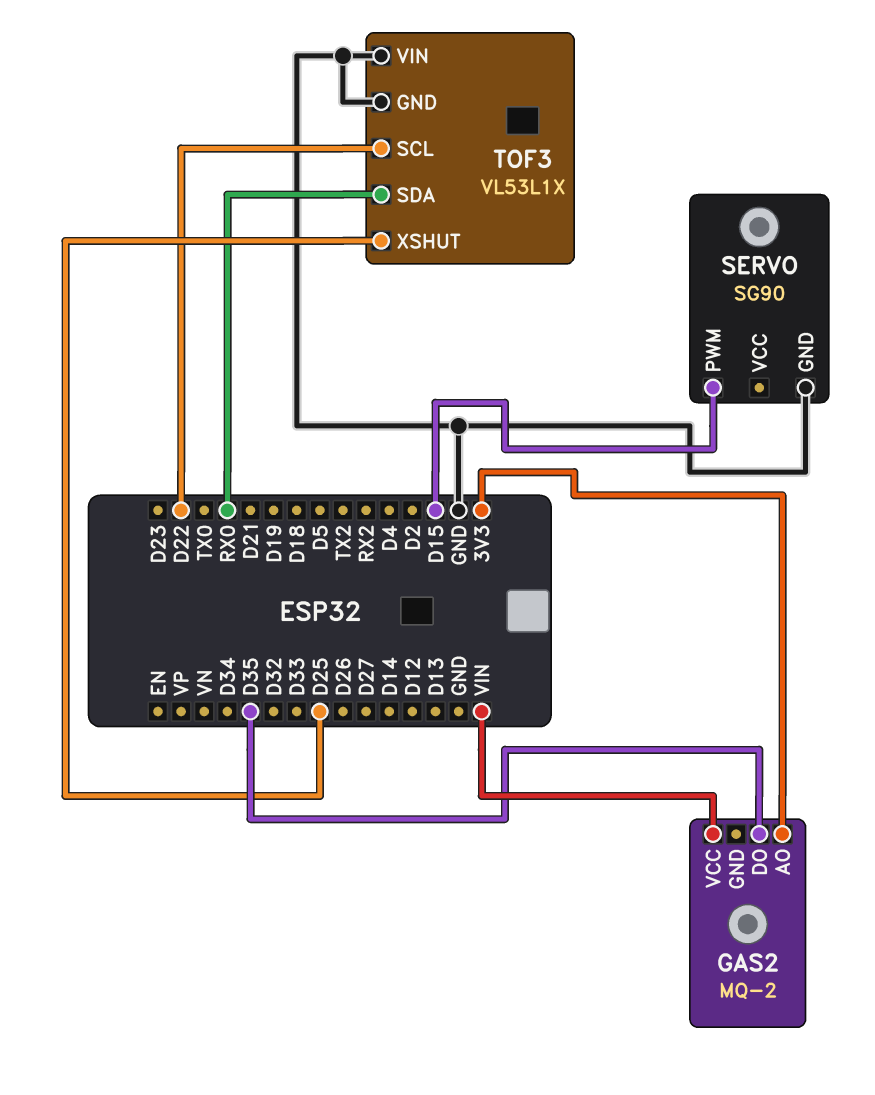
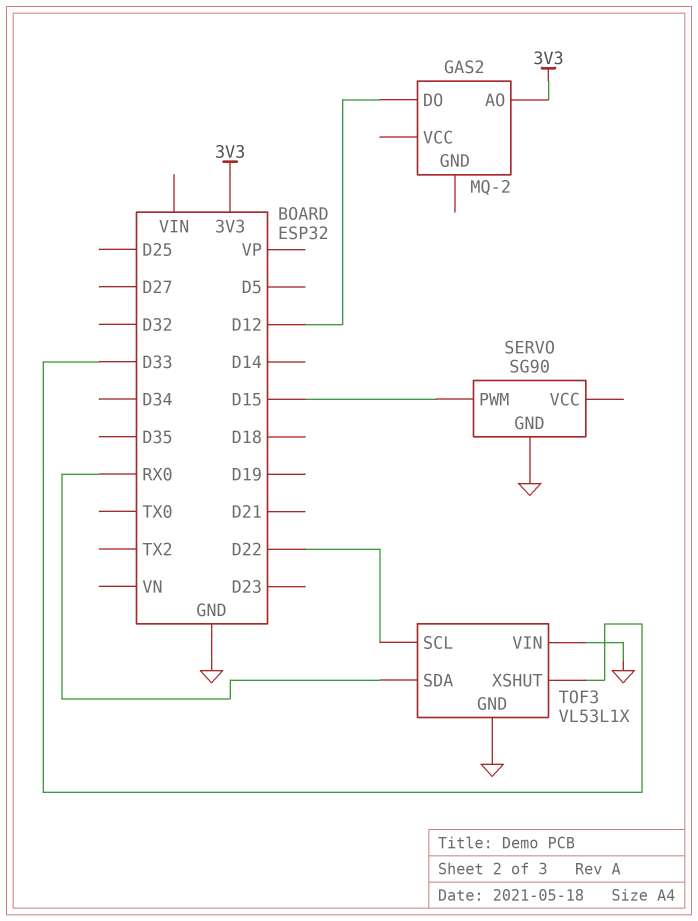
GAS2 pin DO: D35 -> D12
GAS2 pin VCC: VIN -> none
TOF3 pin XSHUT: D25 -> D33

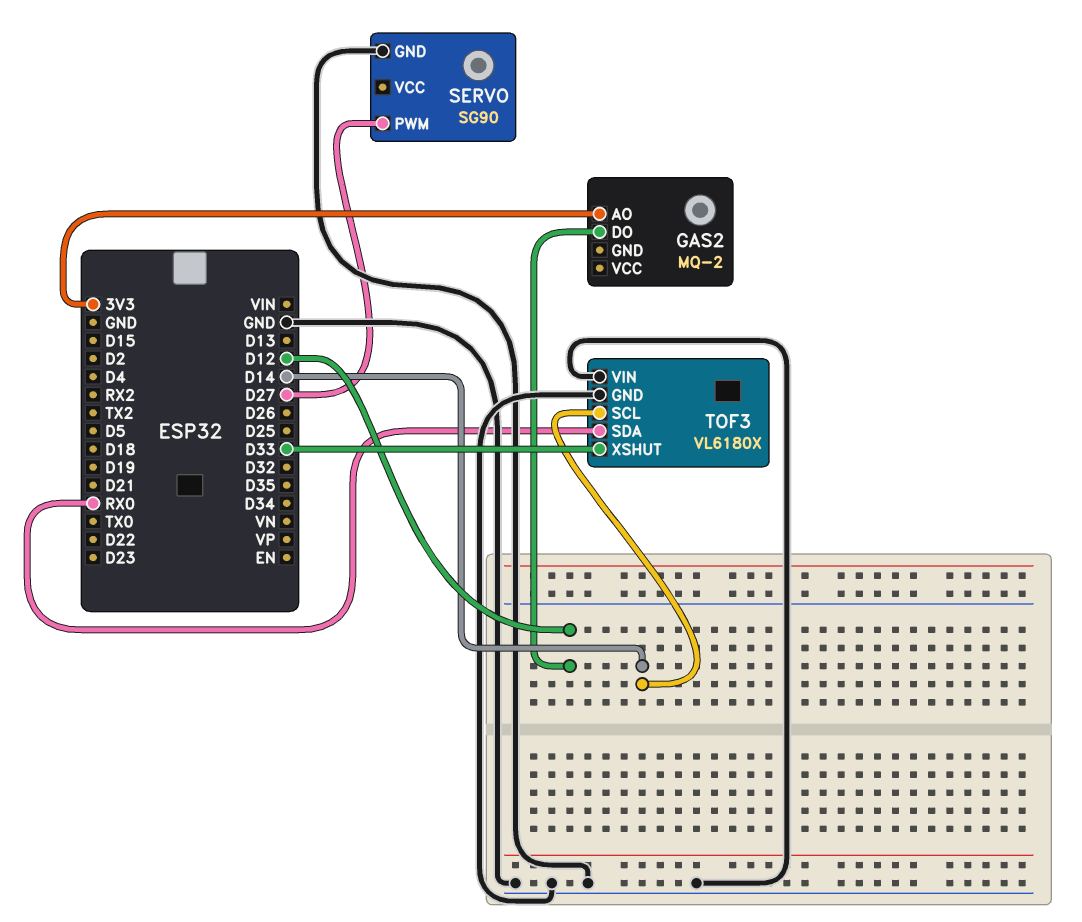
SERVO pin PWM: D15 -> D27
TOF3: VL53L1X -> VL6180X
TOF3 pin SCL: D22 -> D14

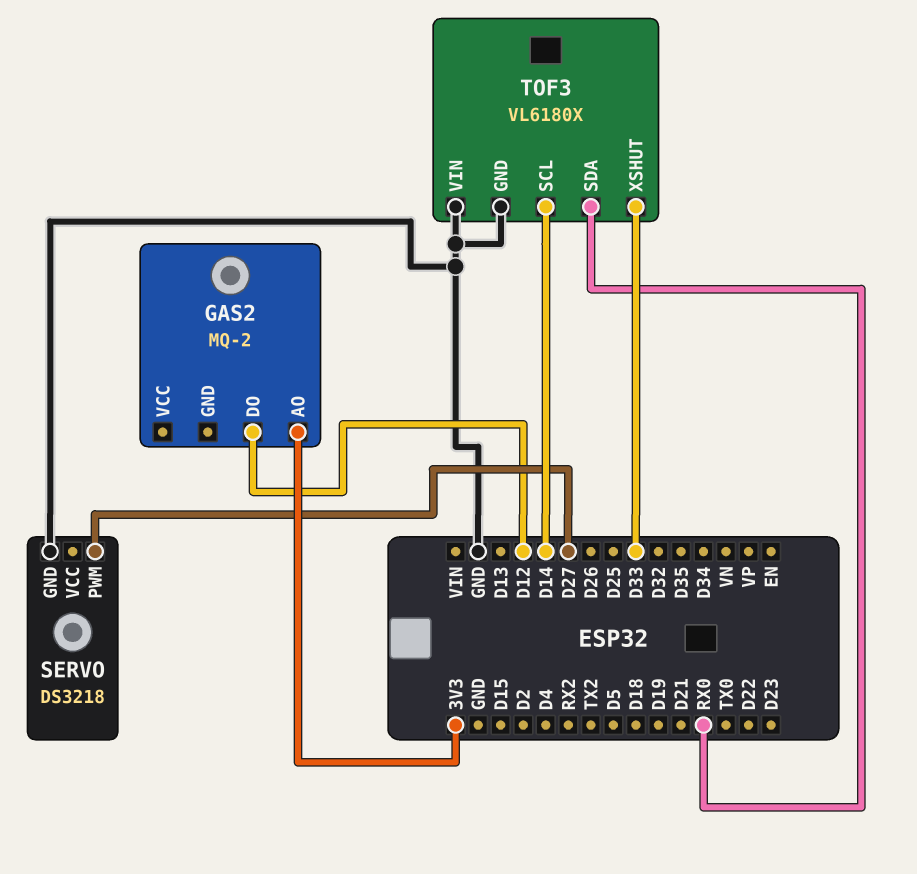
SERVO: SG90 -> DS3218

